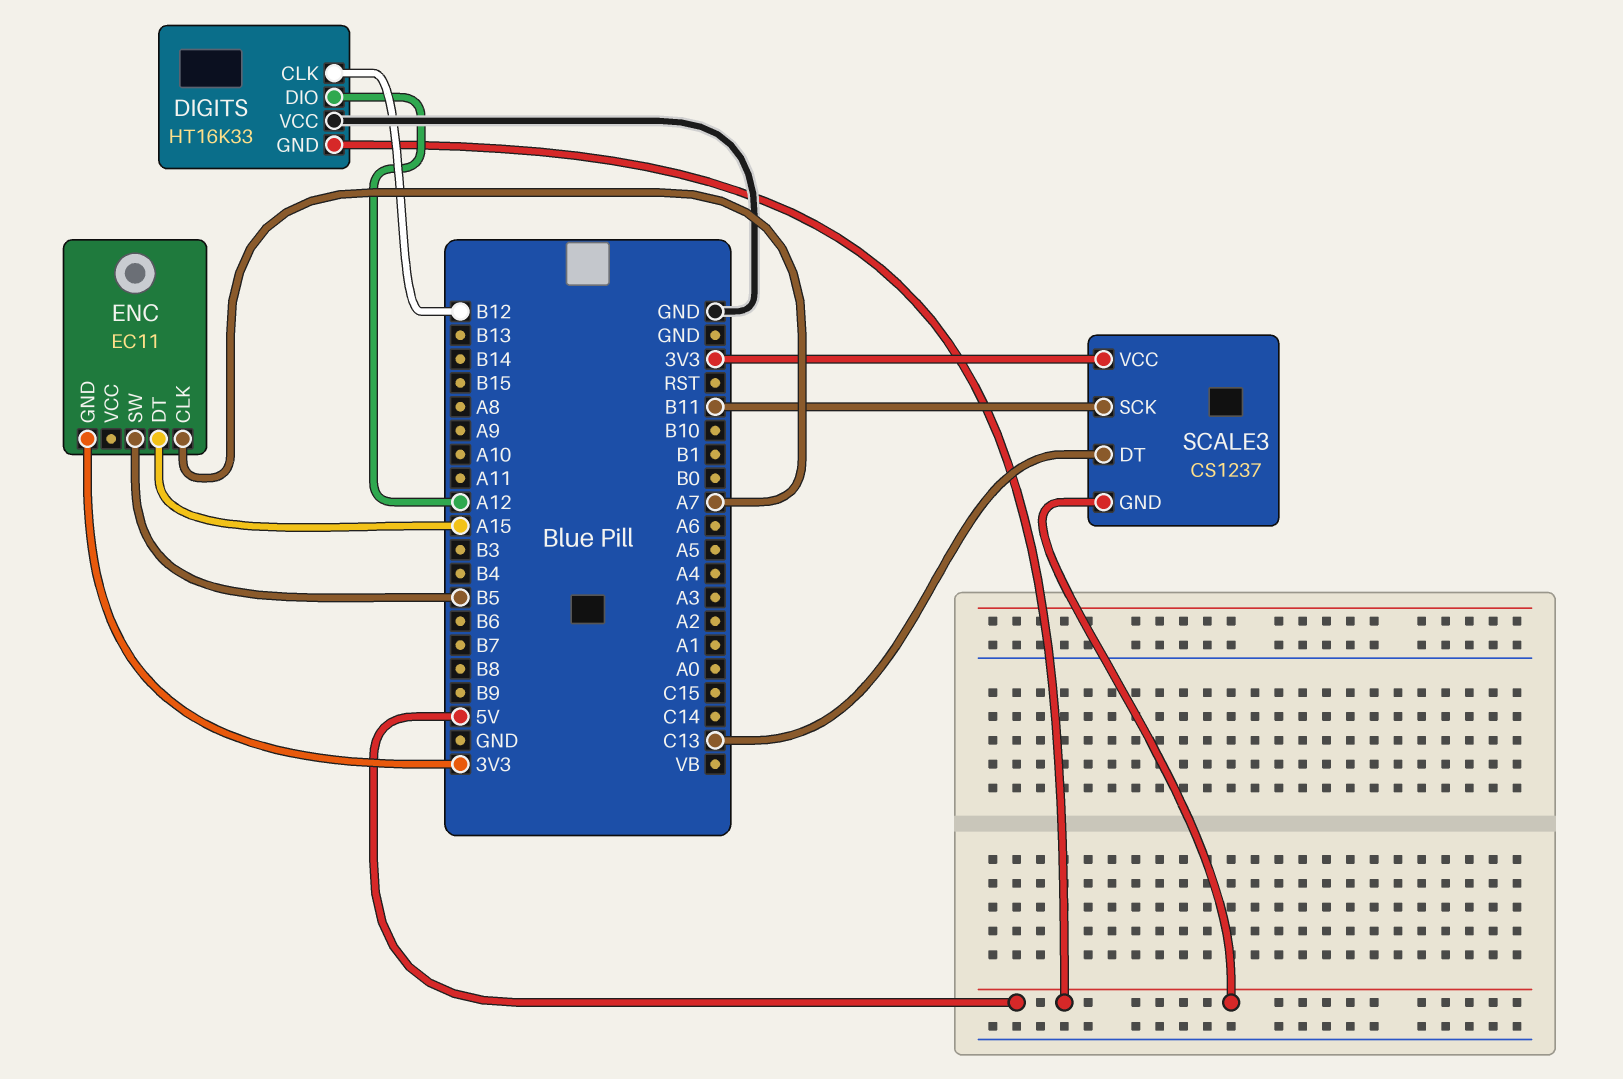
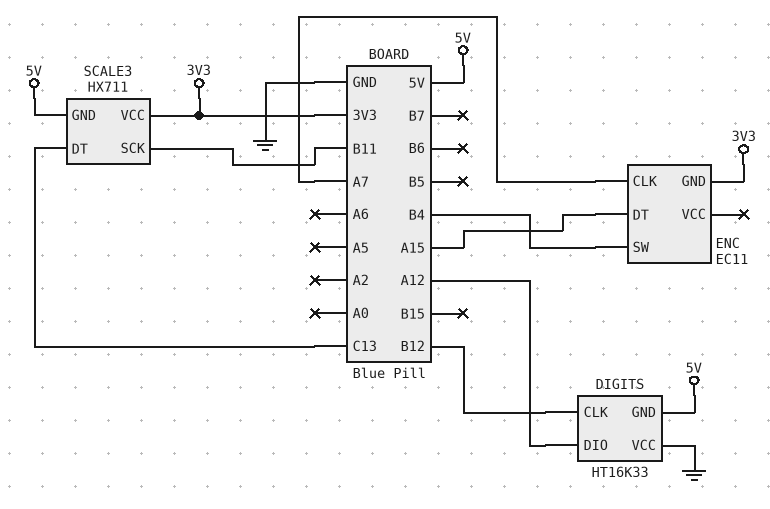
ENC pin SW: B5 -> B4
SCALE3: CS1237 -> HX711

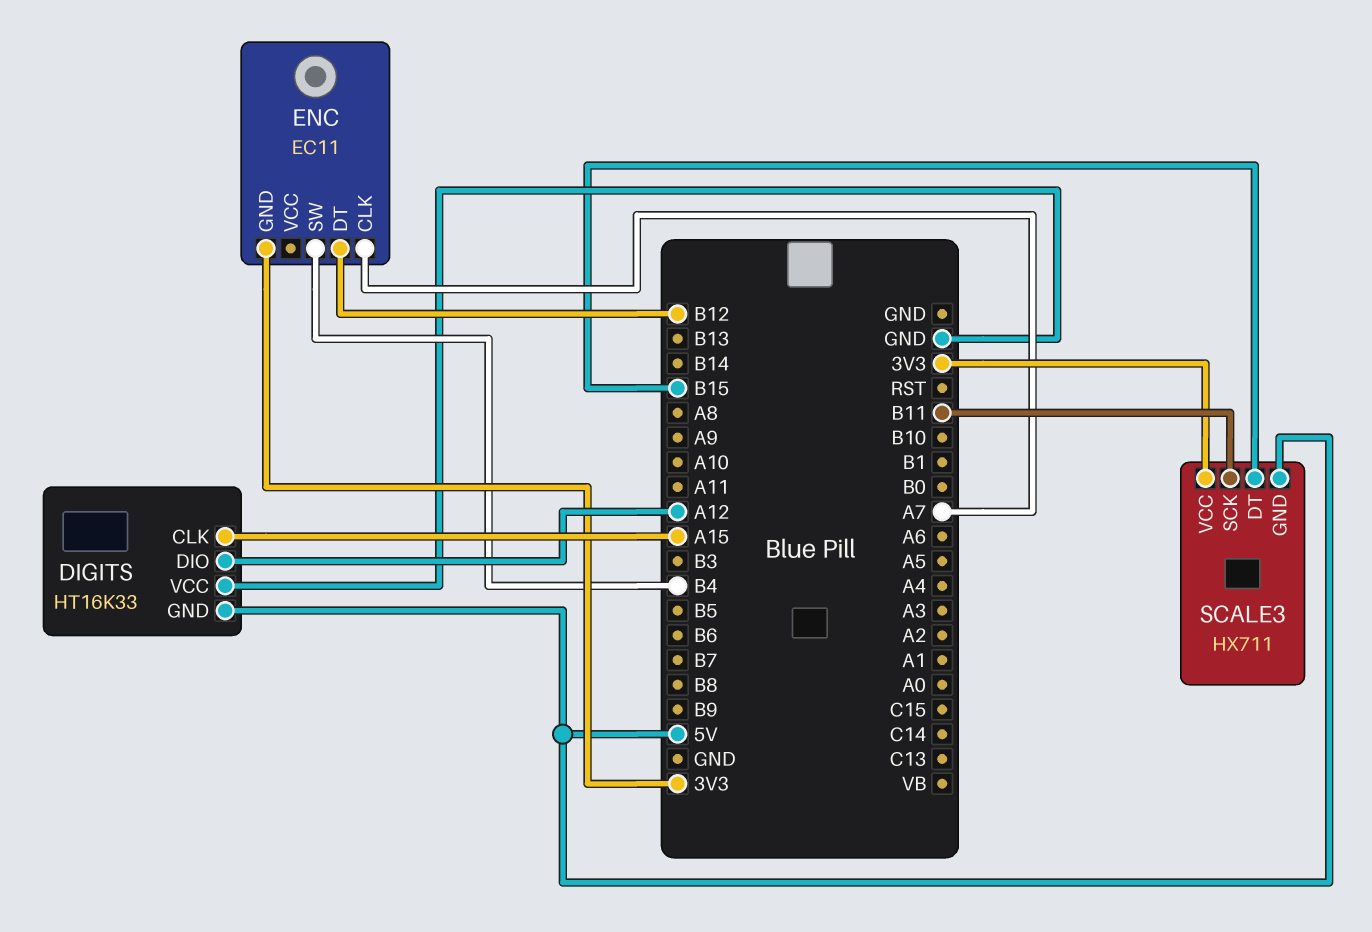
DIGITS pin CLK: B12 -> A15
ENC pin DT: A15 -> B12
SCALE3 pin DT: C13 -> B15

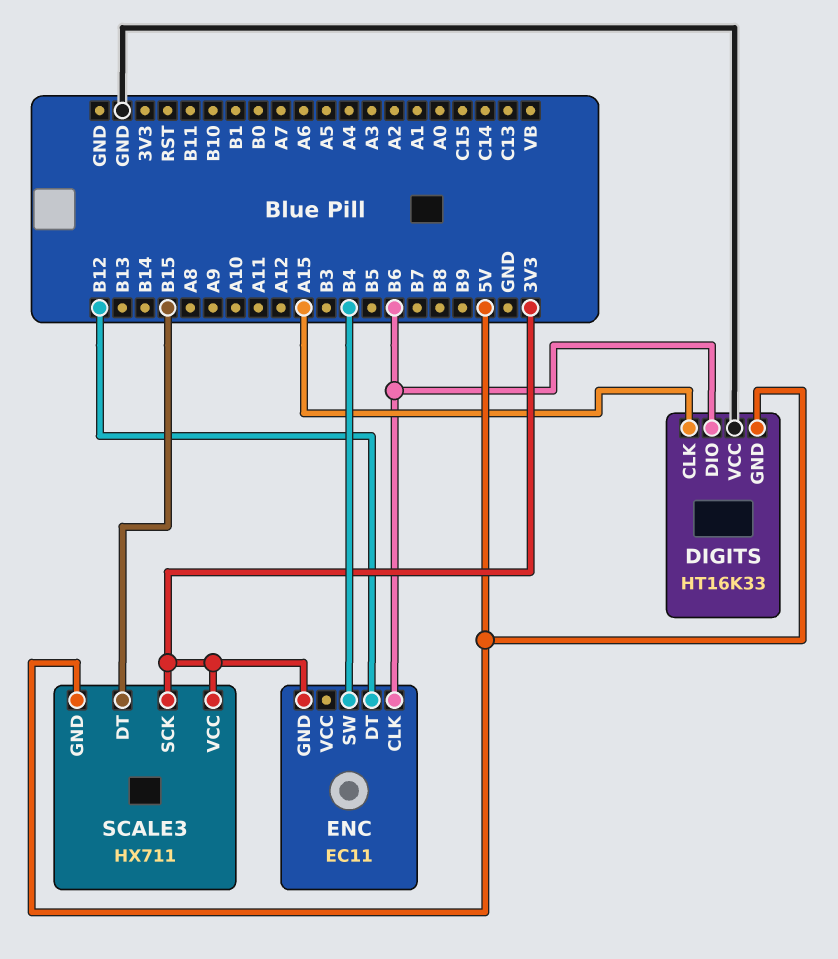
DIGITS pin DIO: A12 -> B6
ENC pin CLK: A7 -> B6
SCALE3 pin SCK: B11 -> 3V3

